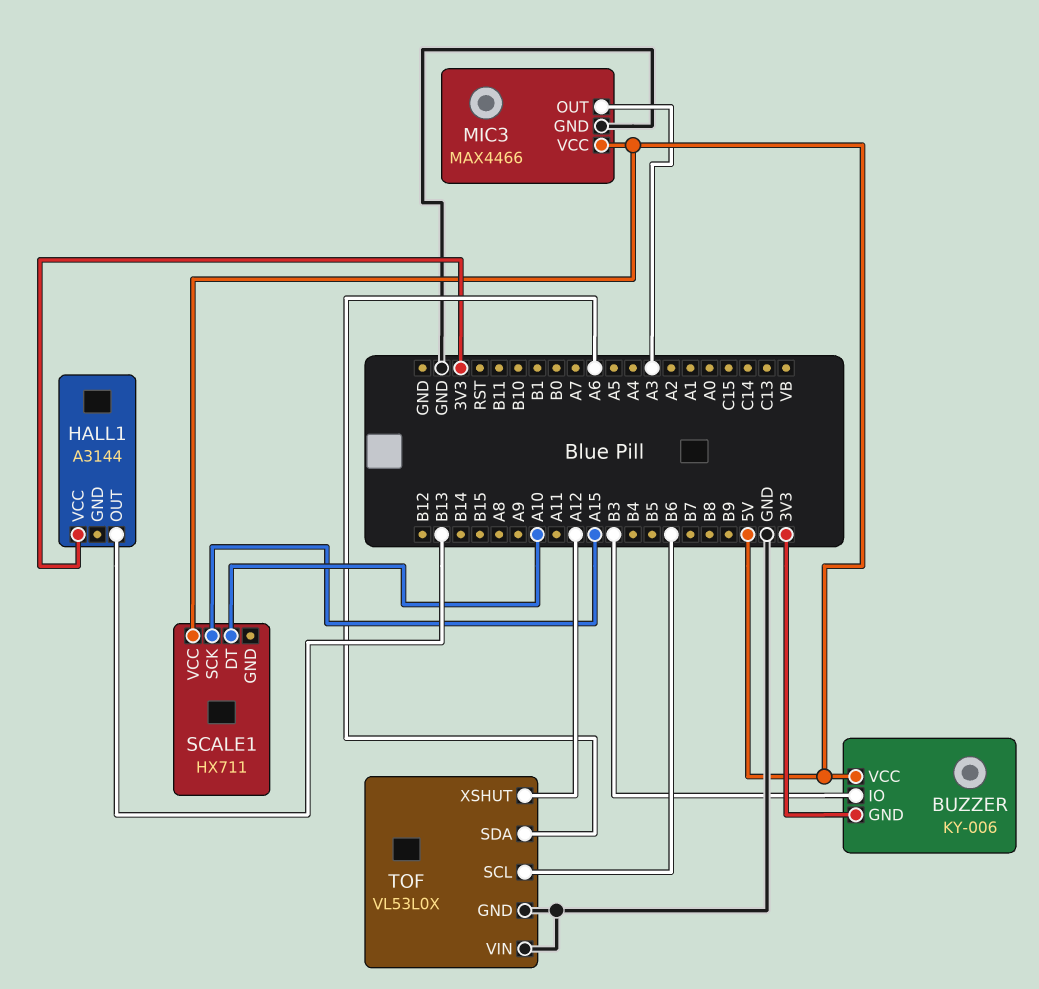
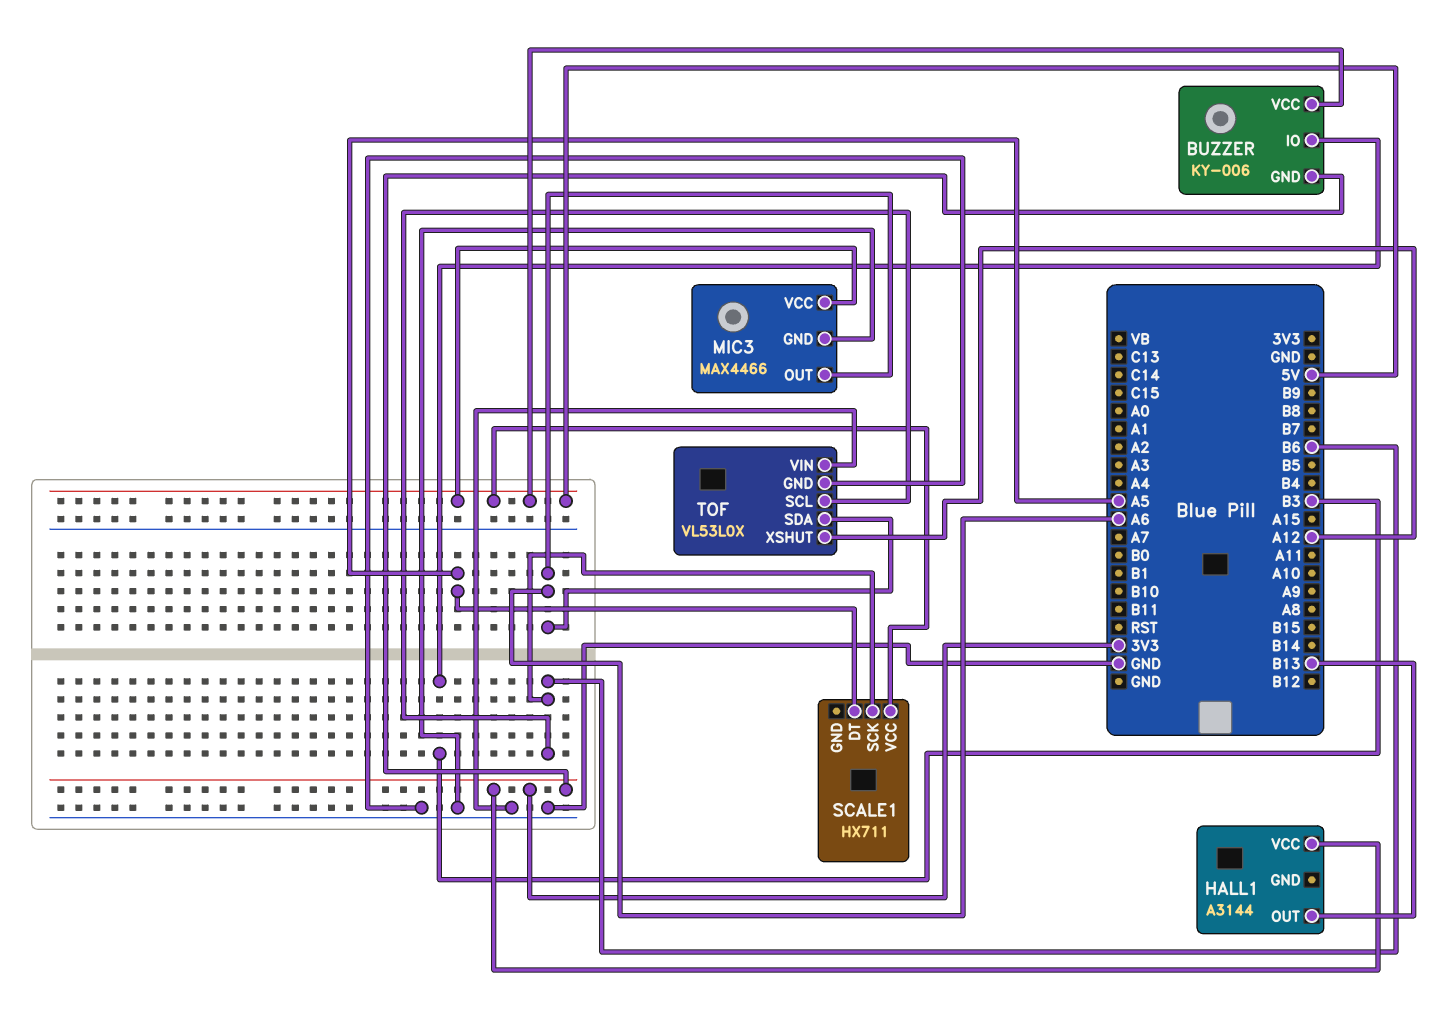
MIC3 pin OUT: A3 -> A6
SCALE1 pin DT: A10 -> A5
SCALE1 pin SCK: A15 -> B6

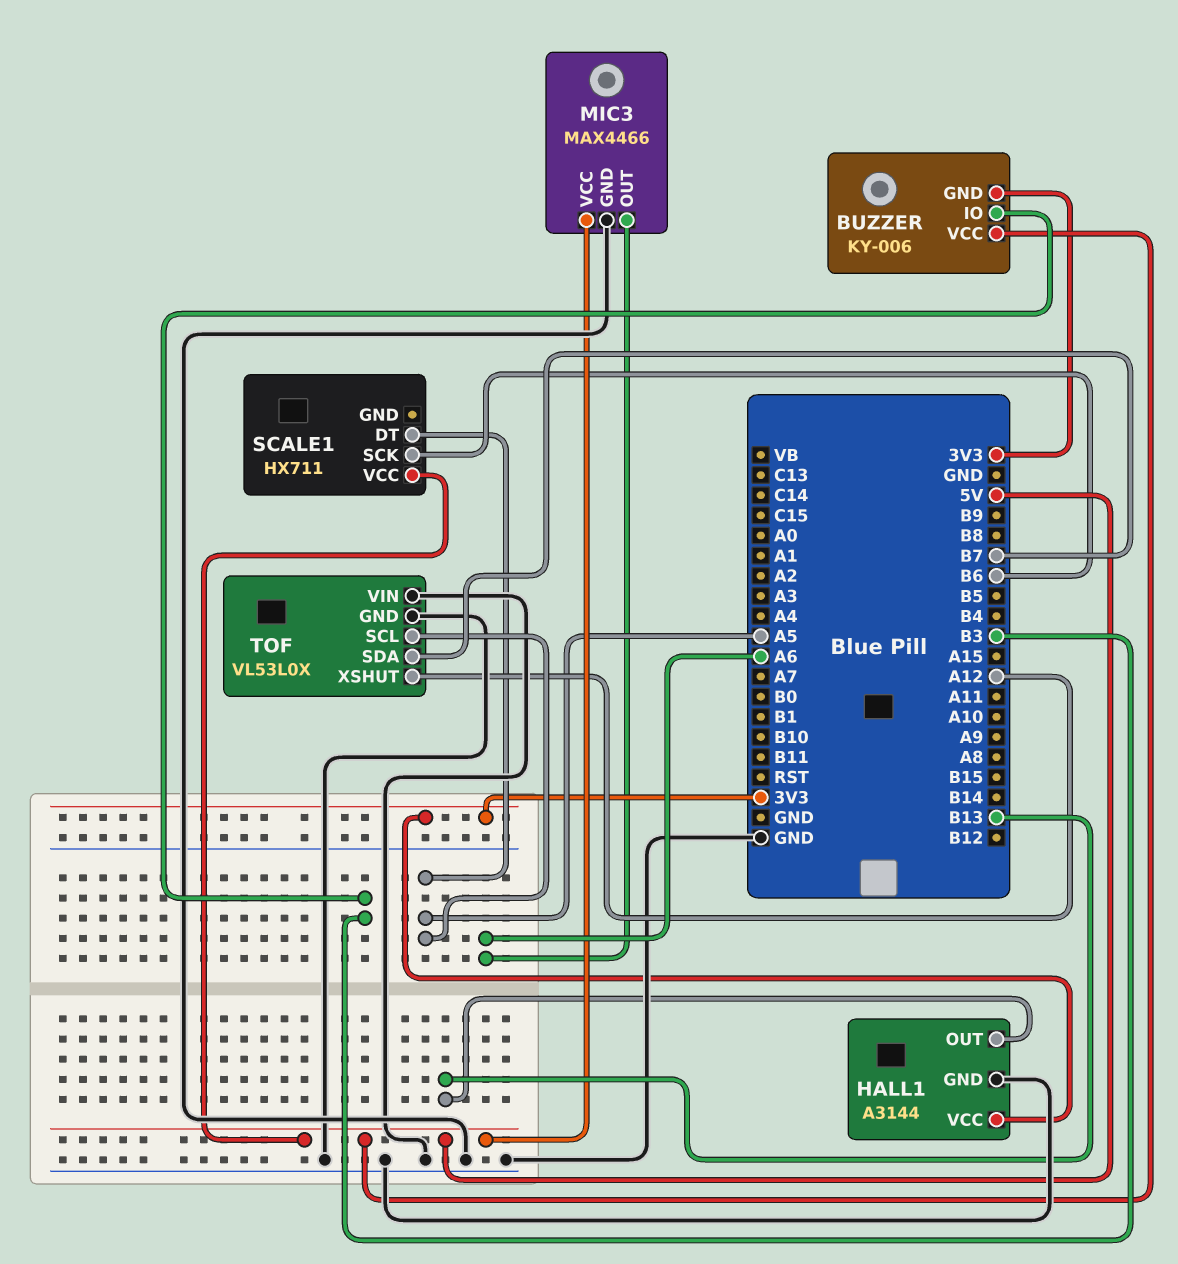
HALL1 pin GND: none -> GND
TOF pin SCL: B6 -> A5
TOF pin SDA: A6 -> B7

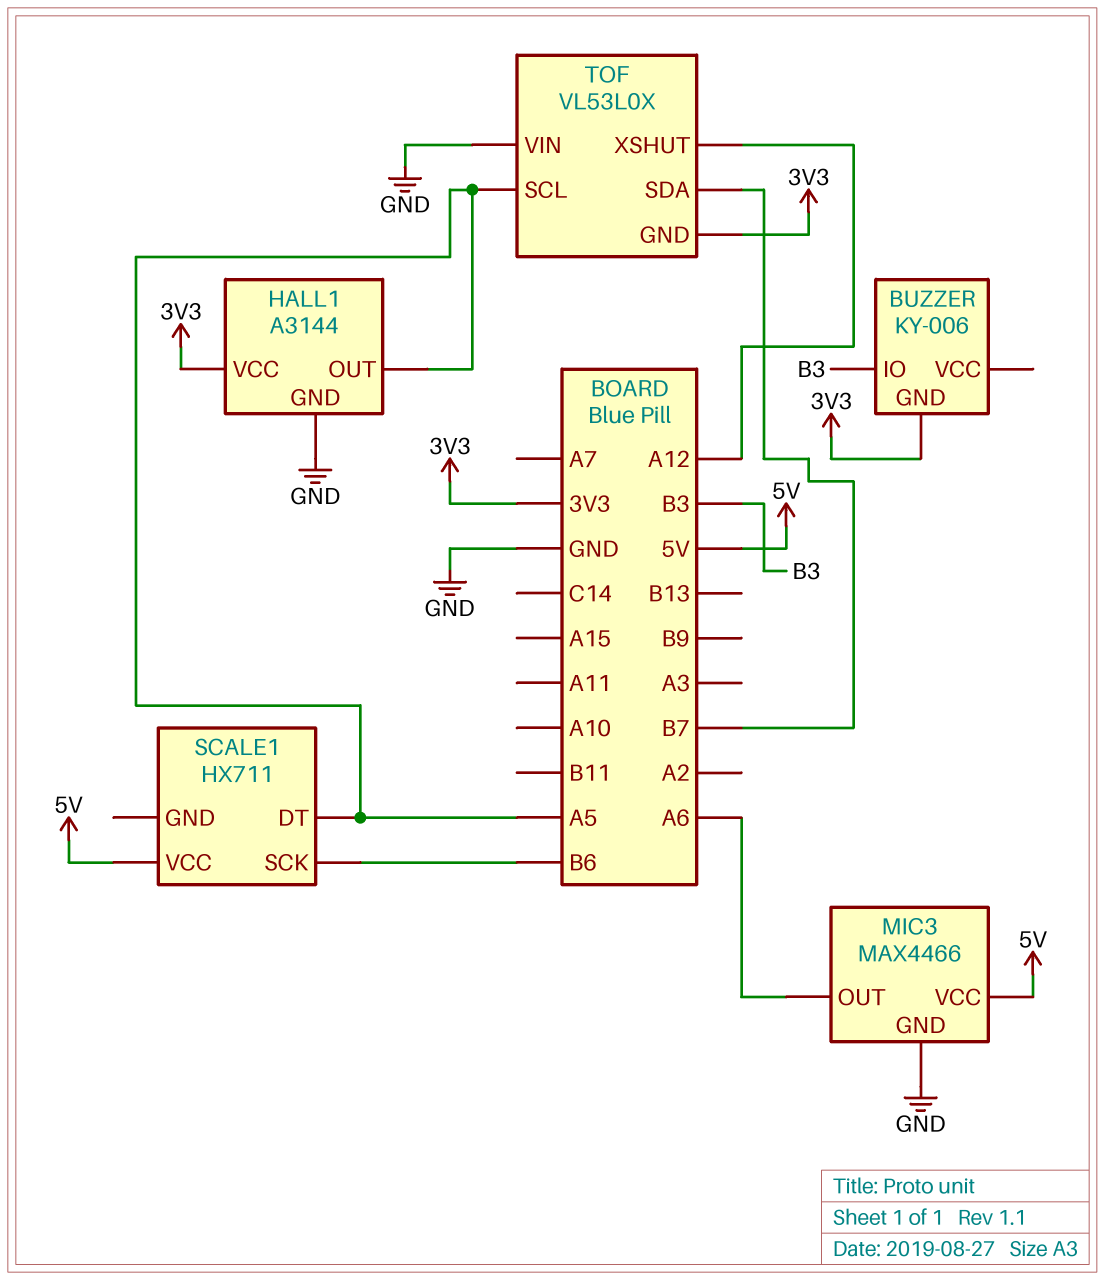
BUZZER pin VCC: 5V -> none
HALL1 pin OUT: B13 -> A5
TOF pin GND: GND -> 3V3

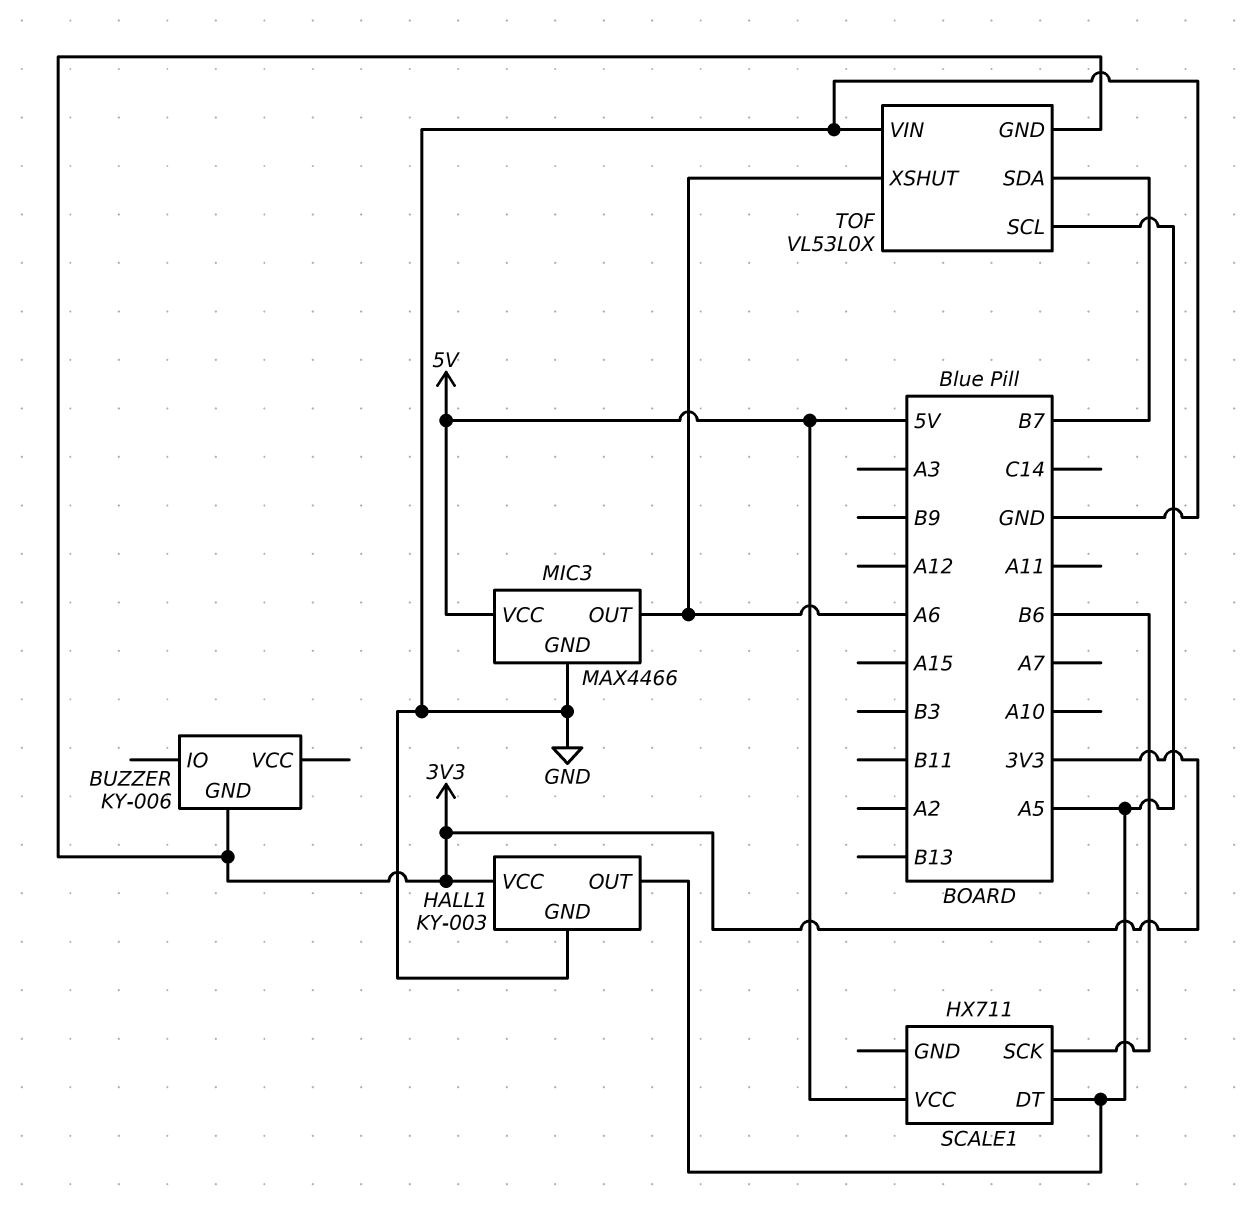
BUZZER pin IO: B3 -> none
HALL1: A3144 -> KY-003
TOF pin XSHUT: A12 -> A6

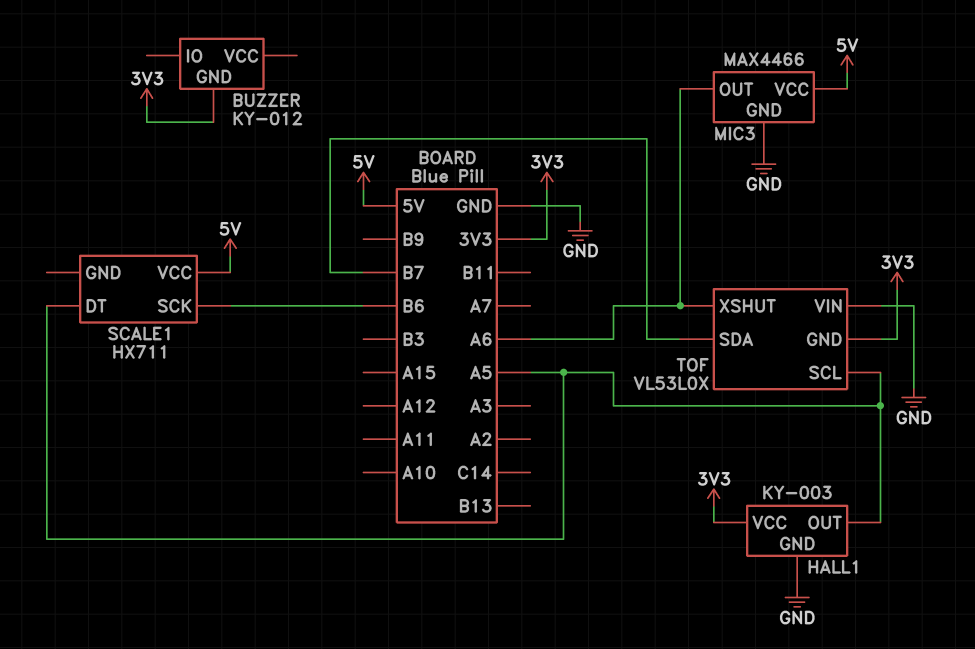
BUZZER: KY-006 -> KY-012

